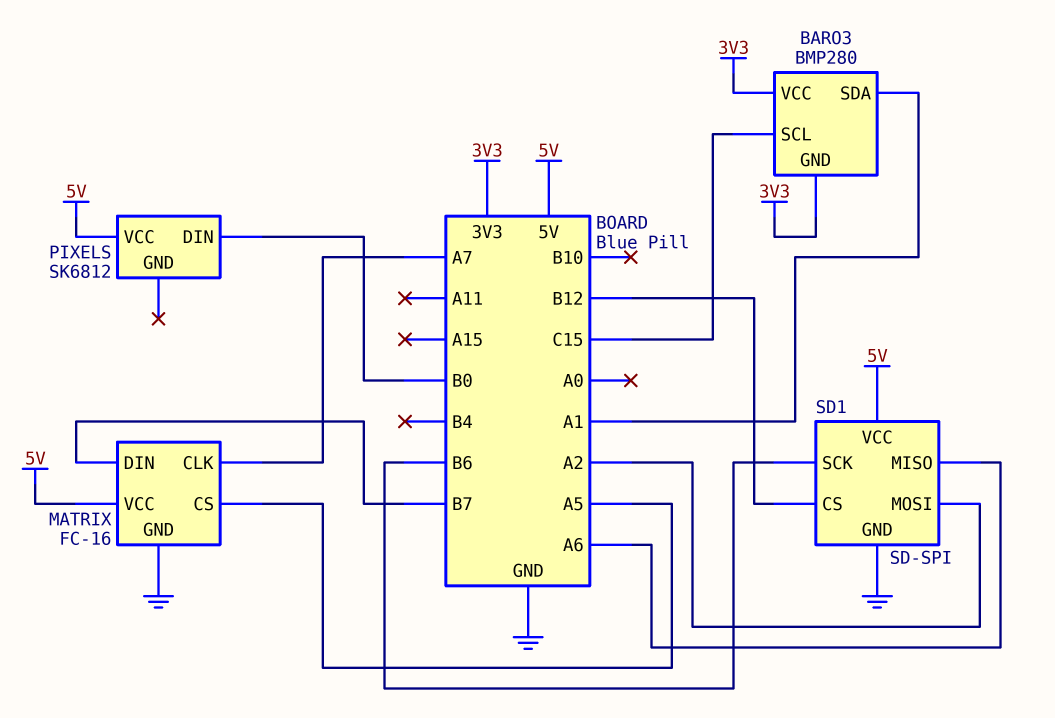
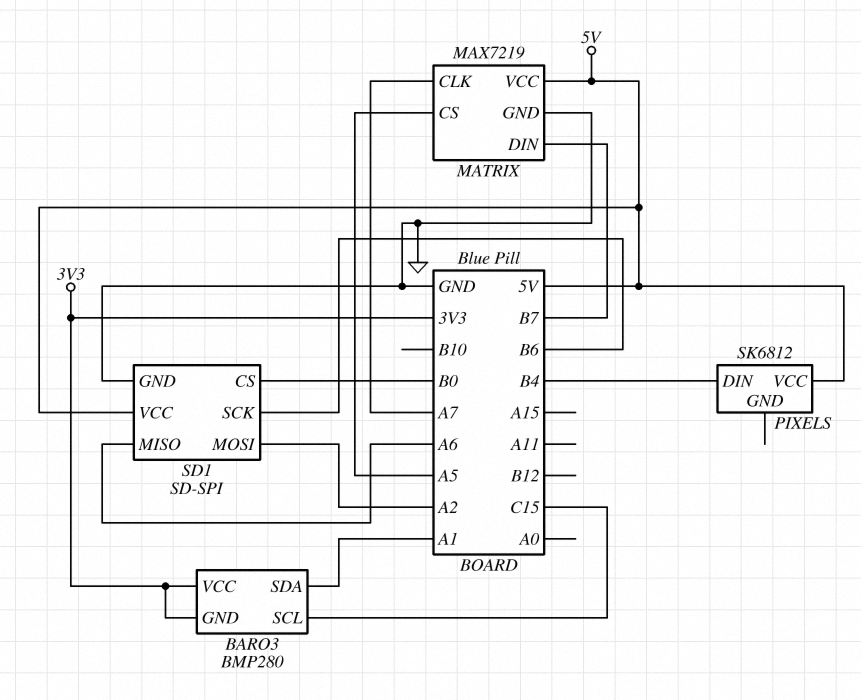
MATRIX: FC-16 -> MAX7219
PIXELS pin DIN: B0 -> B4
SD1 pin CS: B12 -> B0

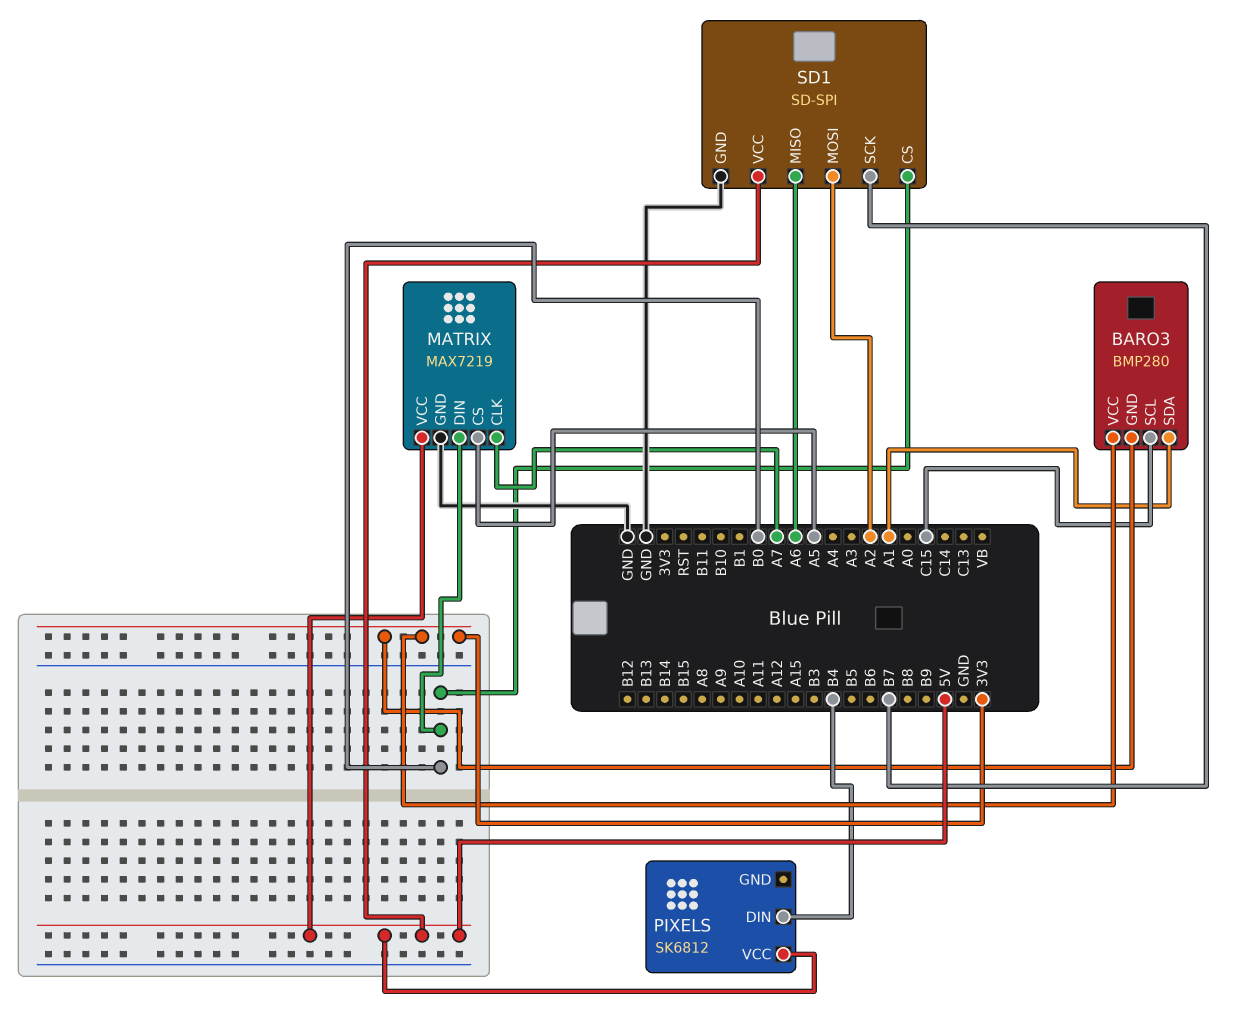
MATRIX pin DIN: B7 -> B0
SD1 pin SCK: B6 -> B7

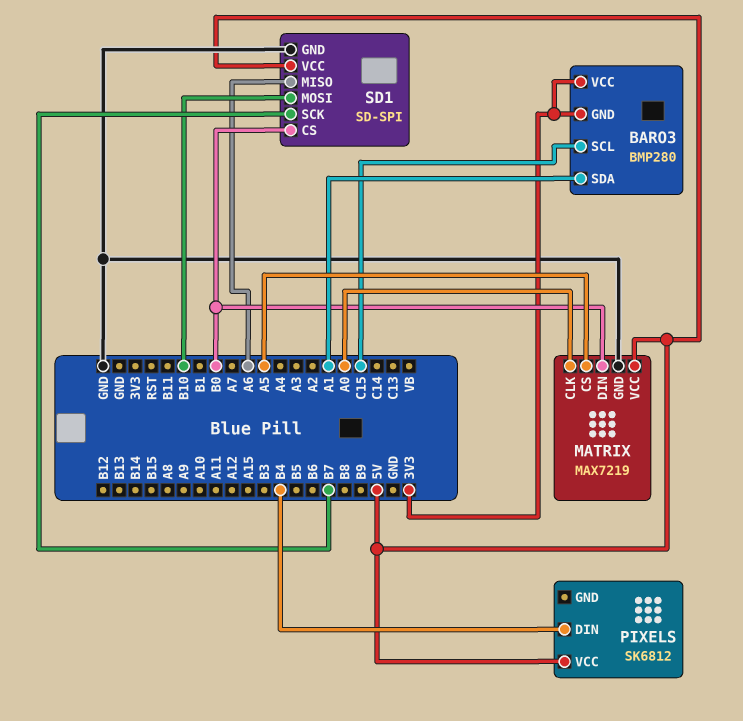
MATRIX pin CLK: A7 -> A0
SD1 pin MOSI: A2 -> B10

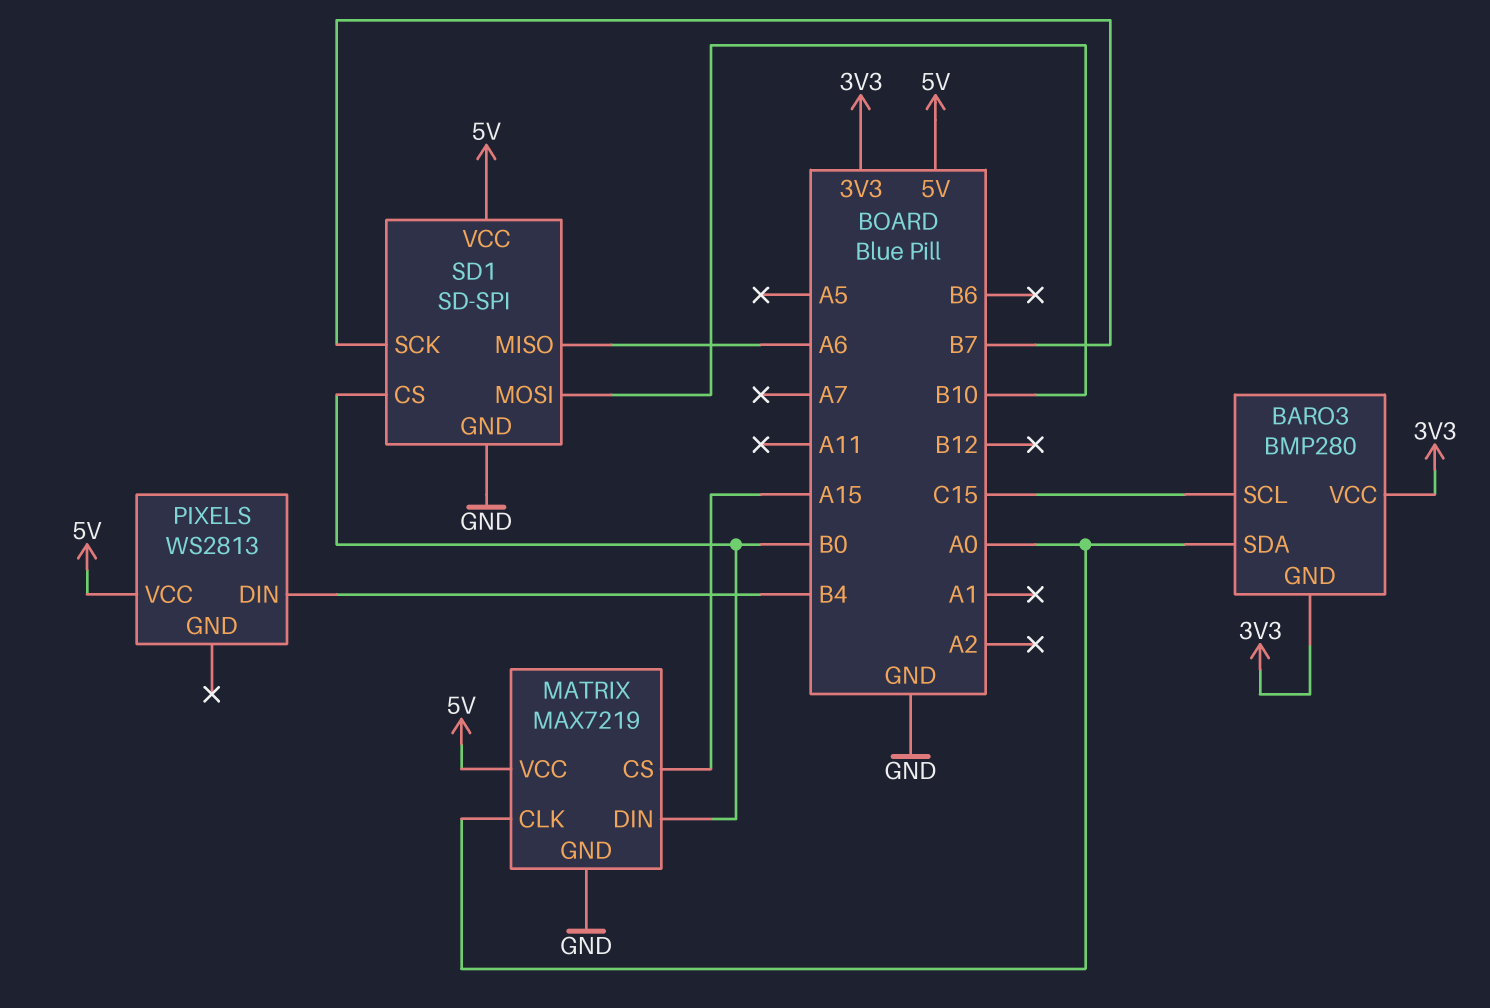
BARO3 pin SDA: A1 -> A0
MATRIX pin CS: A5 -> A15
PIXELS: SK6812 -> WS2813

